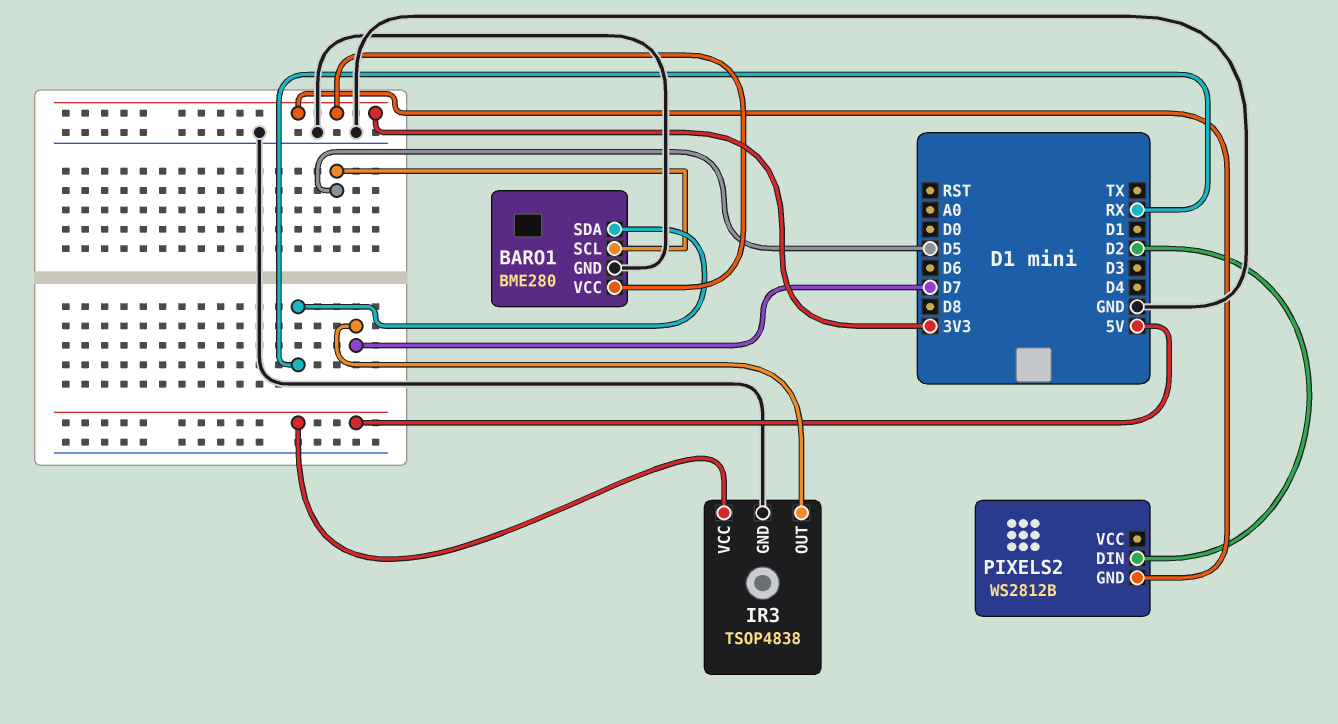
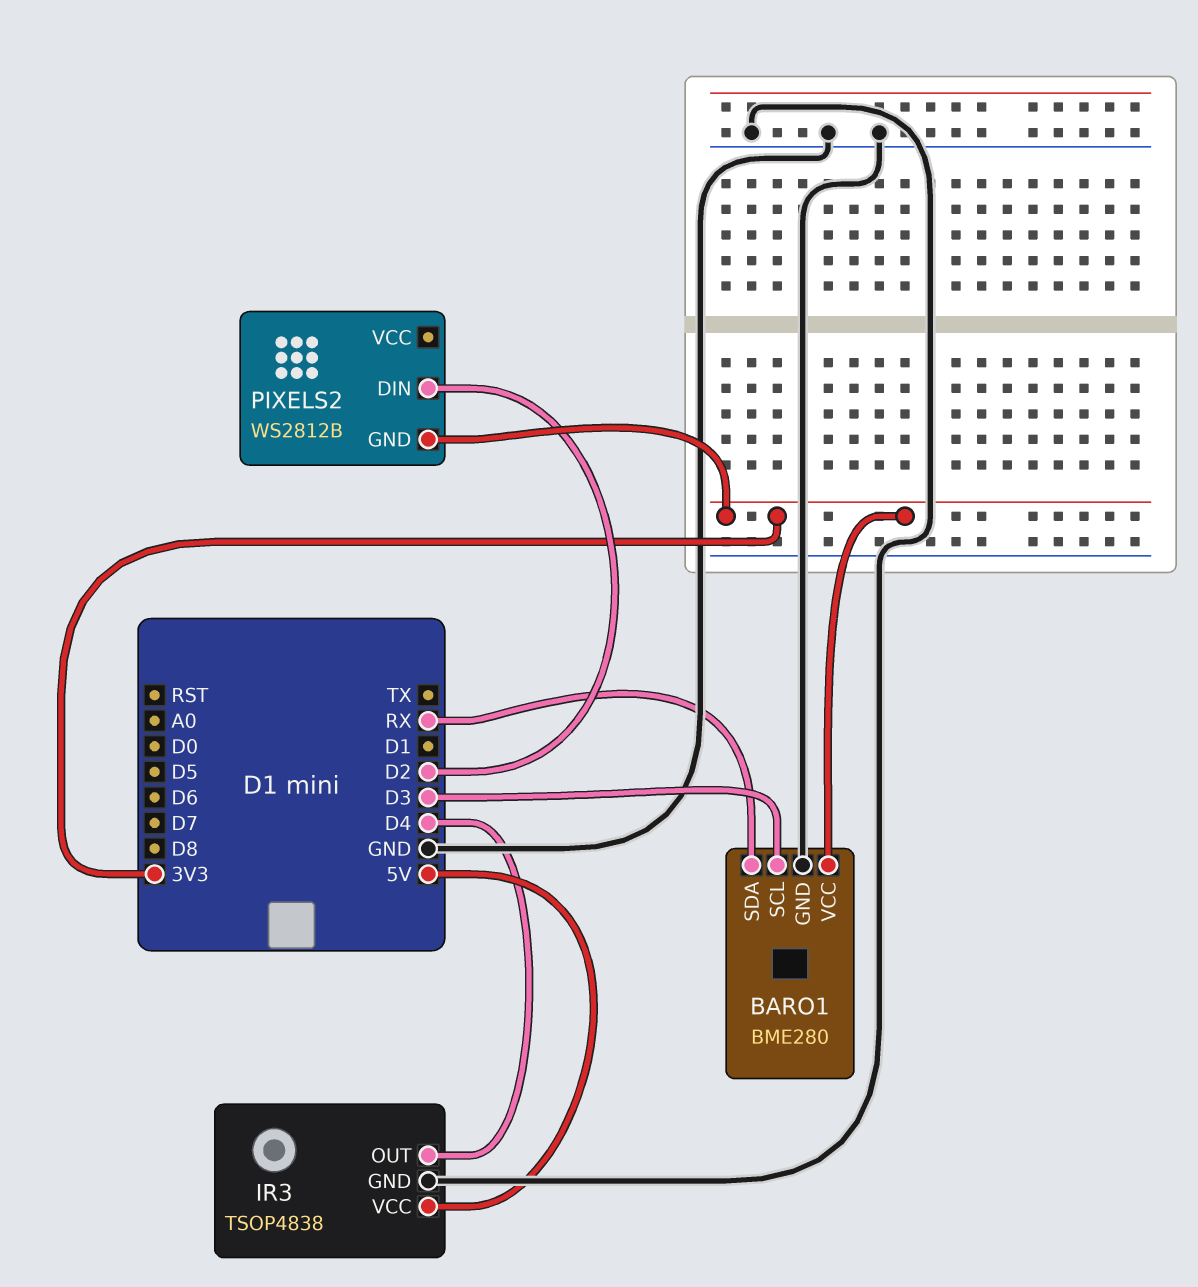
BARO1 pin SCL: D5 -> D3
IR3 pin OUT: D7 -> D4

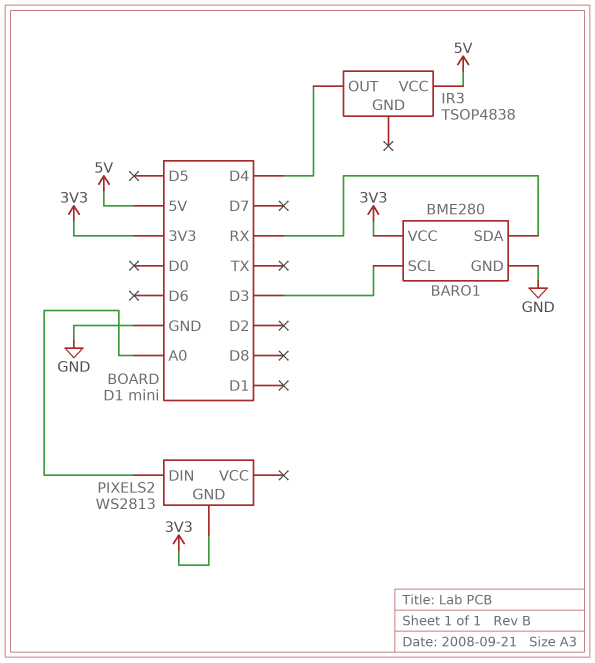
IR3 pin GND: GND -> none
PIXELS2: WS2812B -> WS2813
PIXELS2 pin DIN: D2 -> A0

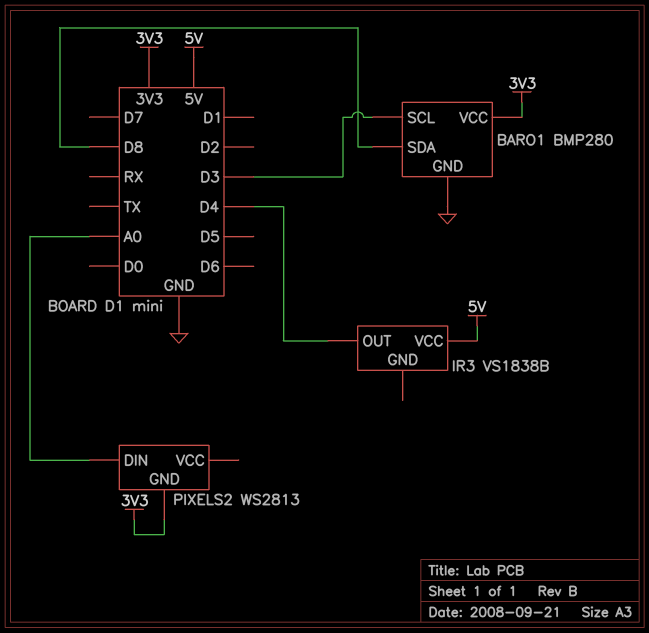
BARO1: BME280 -> BMP280
BARO1 pin SDA: RX -> D8
IR3: TSOP4838 -> VS1838B

